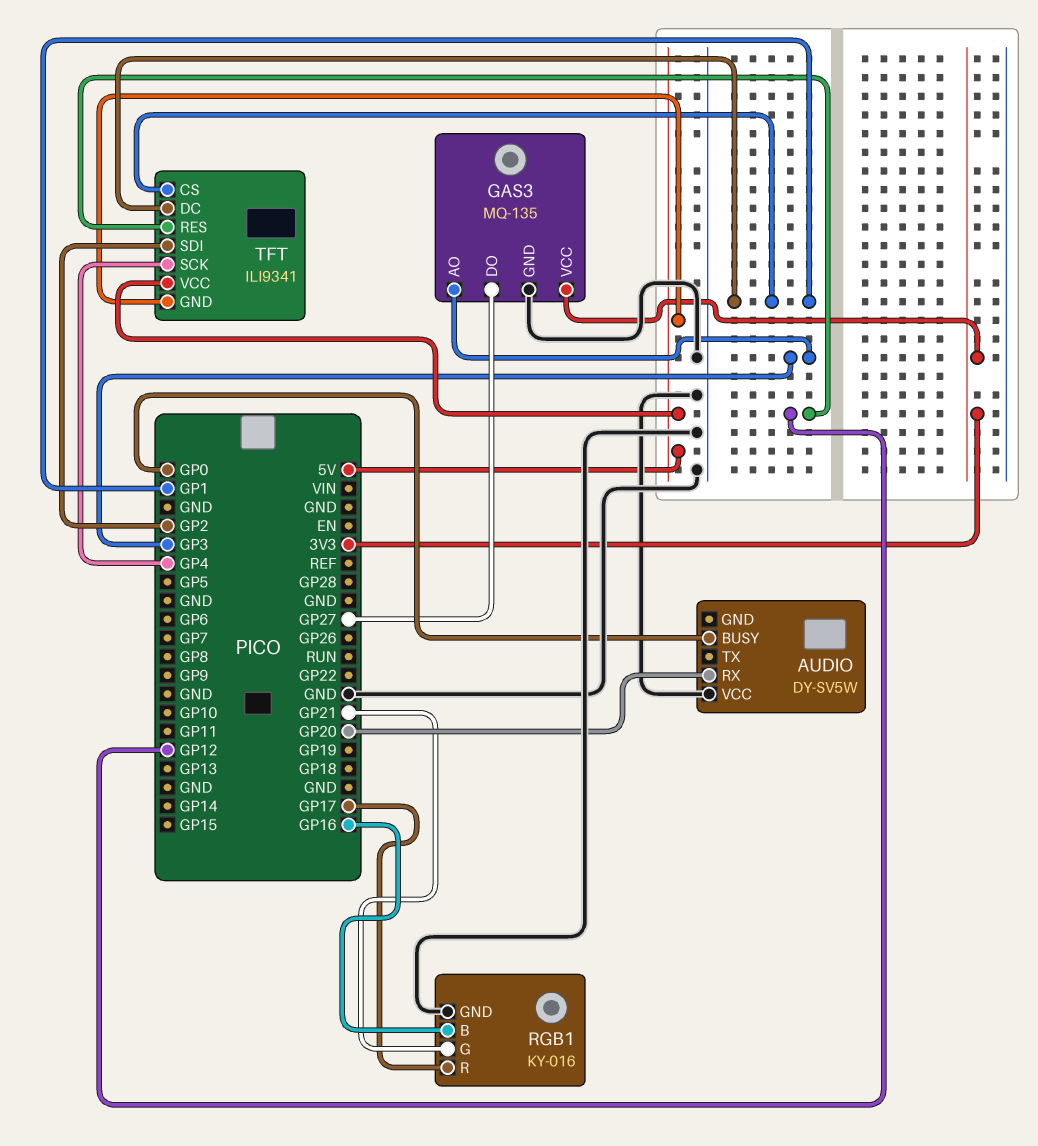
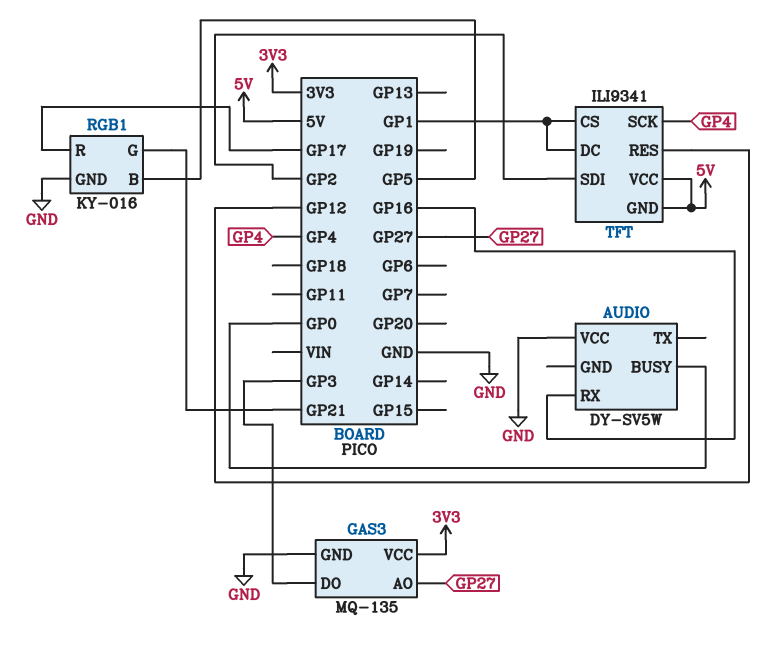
AUDIO pin RX: GP20 -> GP16
GAS3 pin AO: GP3 -> GP27
GAS3 pin DO: GP27 -> GP3
RGB1 pin B: GP16 -> GP5

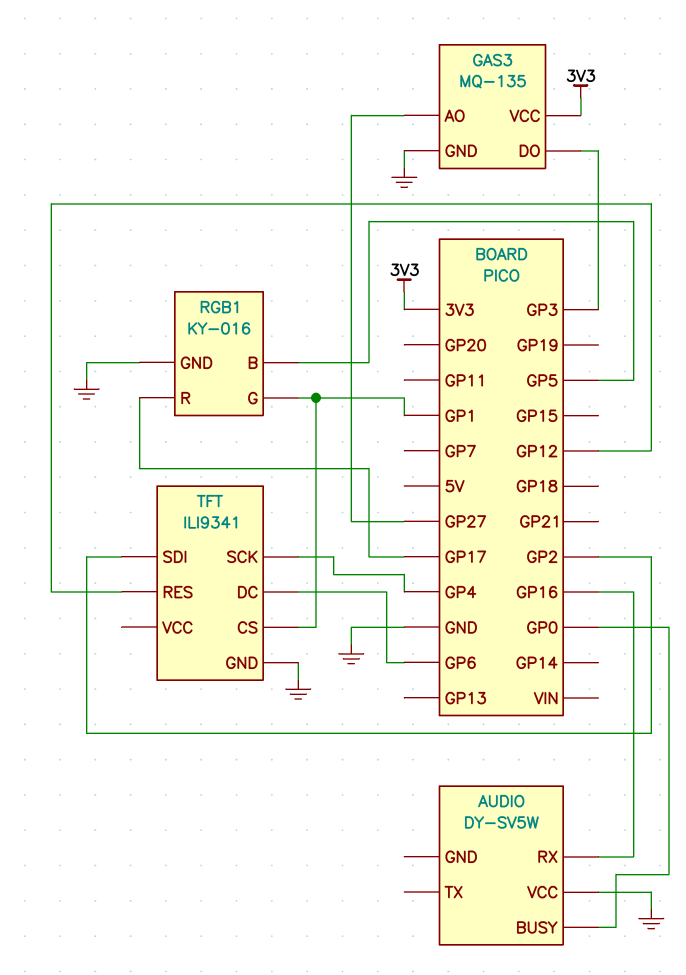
RGB1 pin G: GP21 -> GP1
TFT pin DC: GP1 -> GP6
TFT pin GND: 5V -> GND
TFT pin VCC: 5V -> none

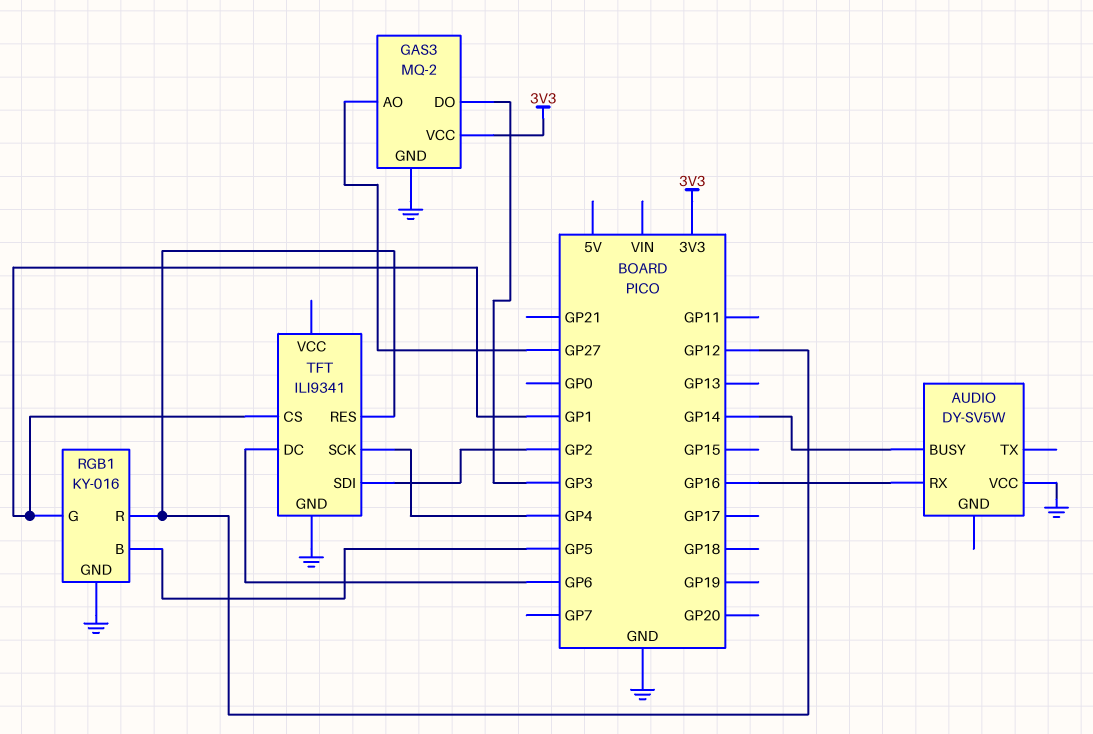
AUDIO pin BUSY: GP0 -> GP14
GAS3: MQ-135 -> MQ-2
RGB1 pin R: GP17 -> GP12

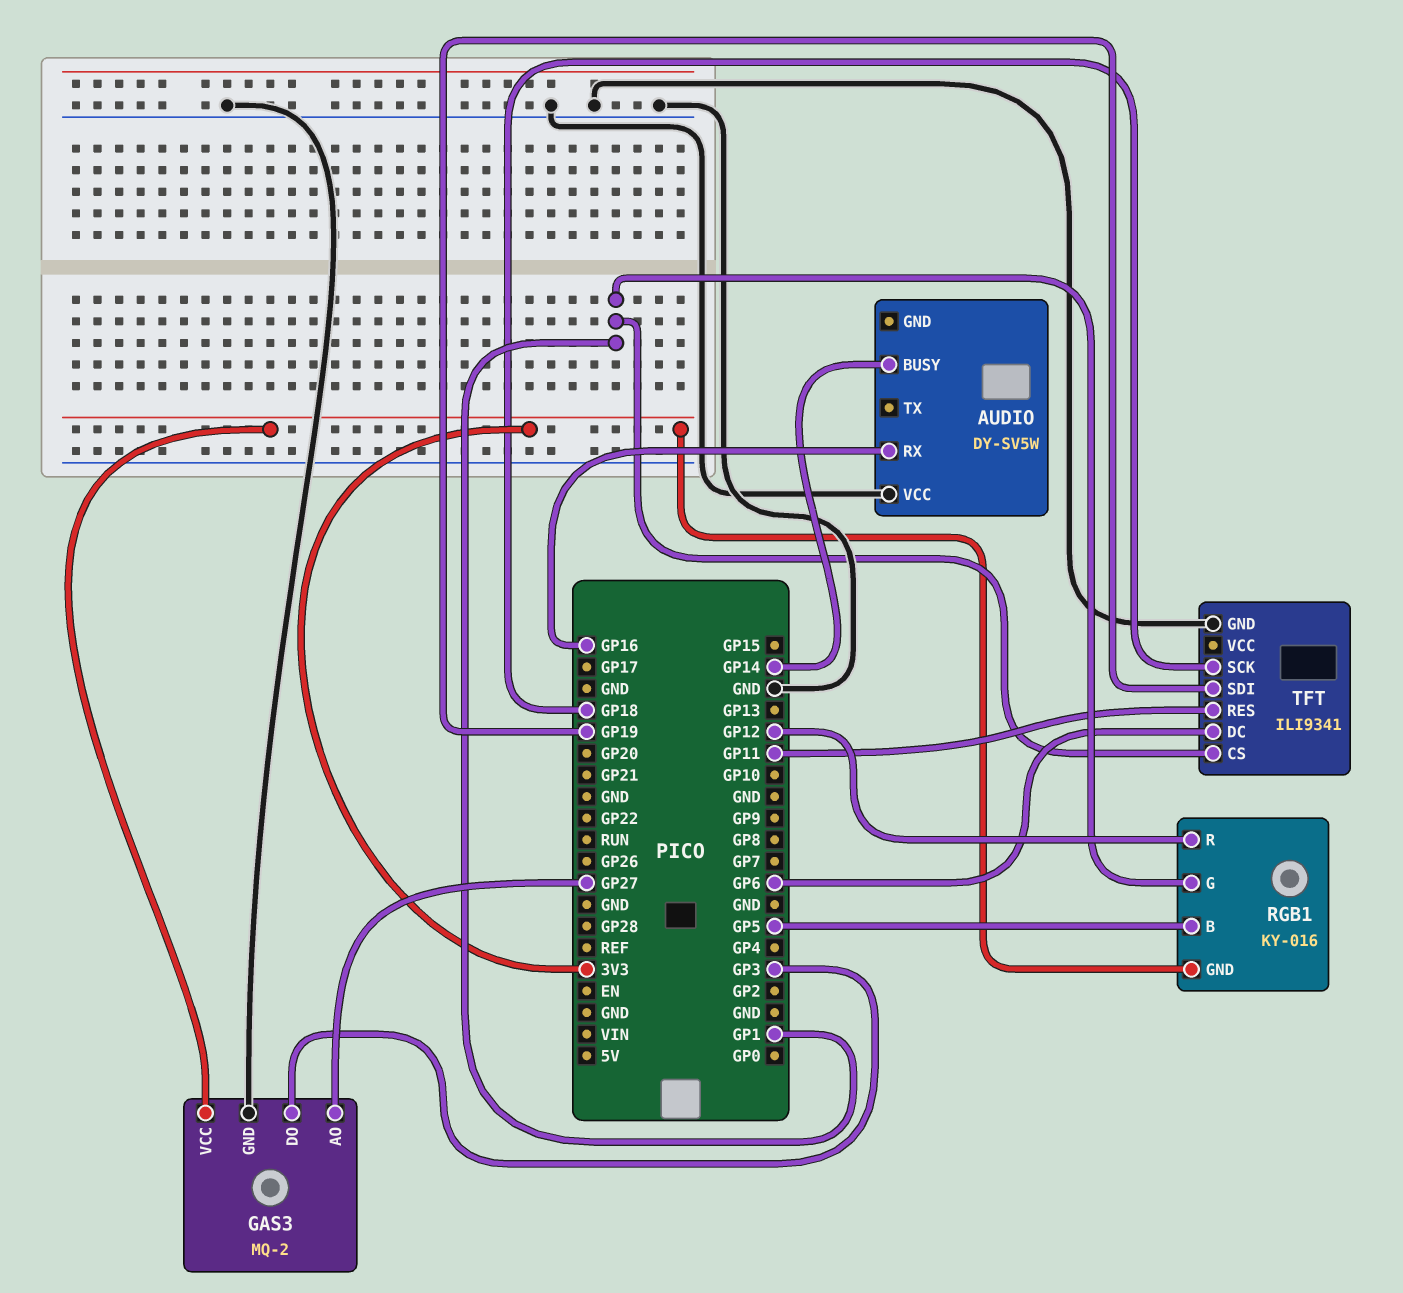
RGB1 pin GND: GND -> 3V3
TFT pin RES: GP12 -> GP11
TFT pin SCK: GP4 -> GP18
TFT pin SDI: GP2 -> GP19

